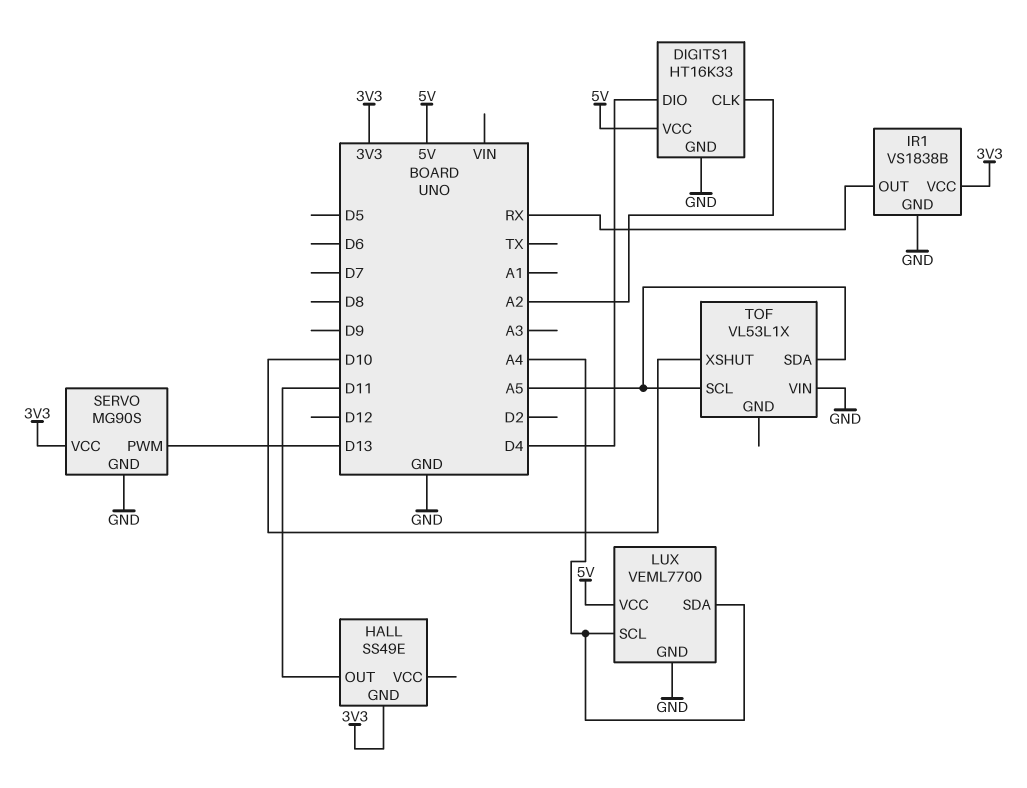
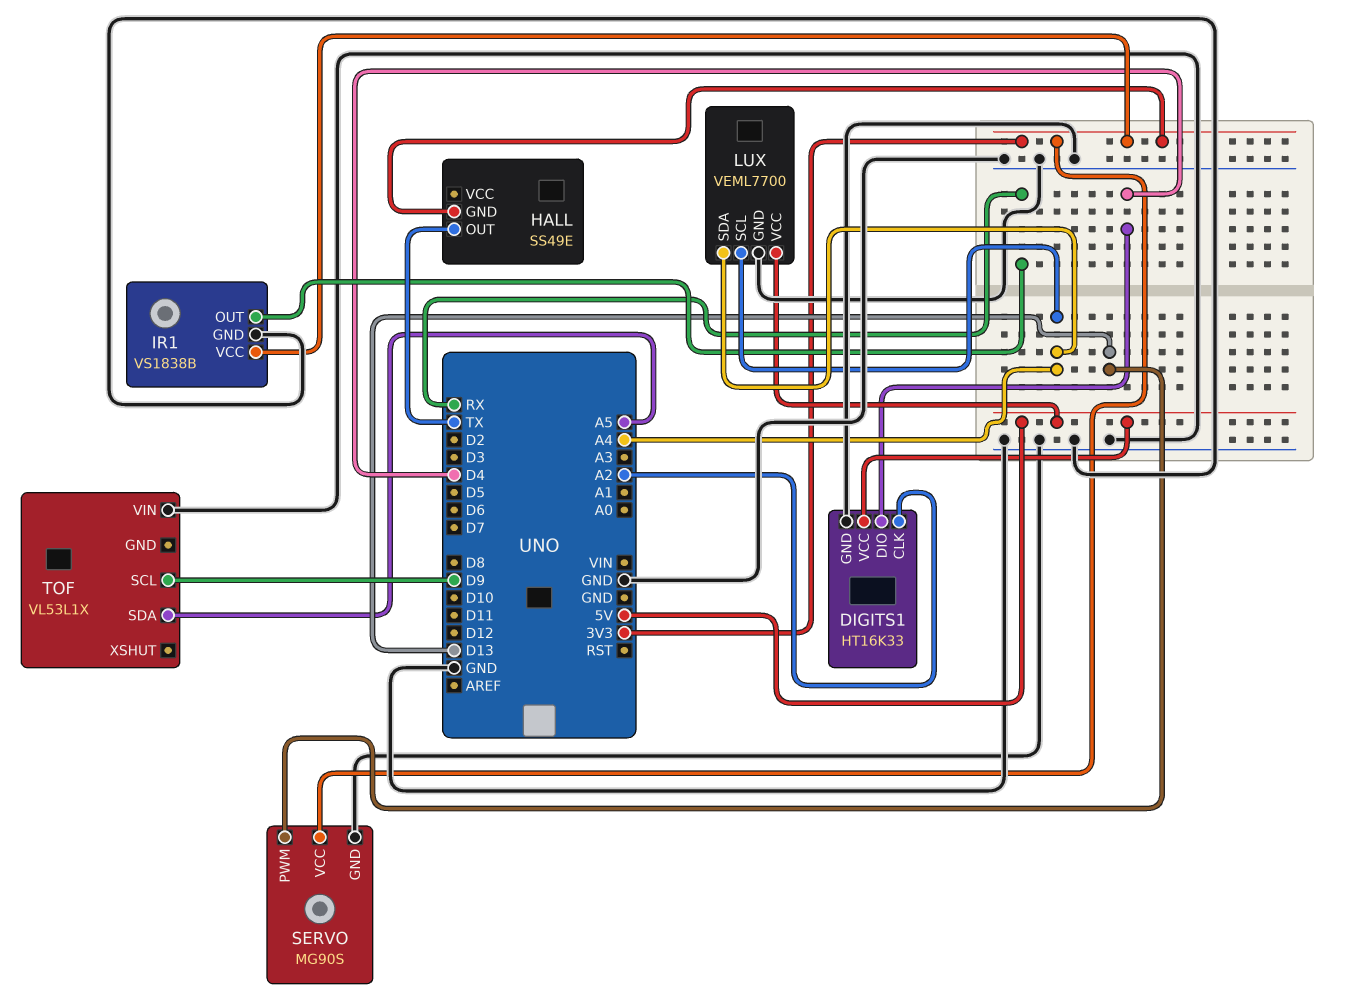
HALL pin OUT: D11 -> TX
TOF pin SCL: A5 -> D9
TOF pin XSHUT: D10 -> none

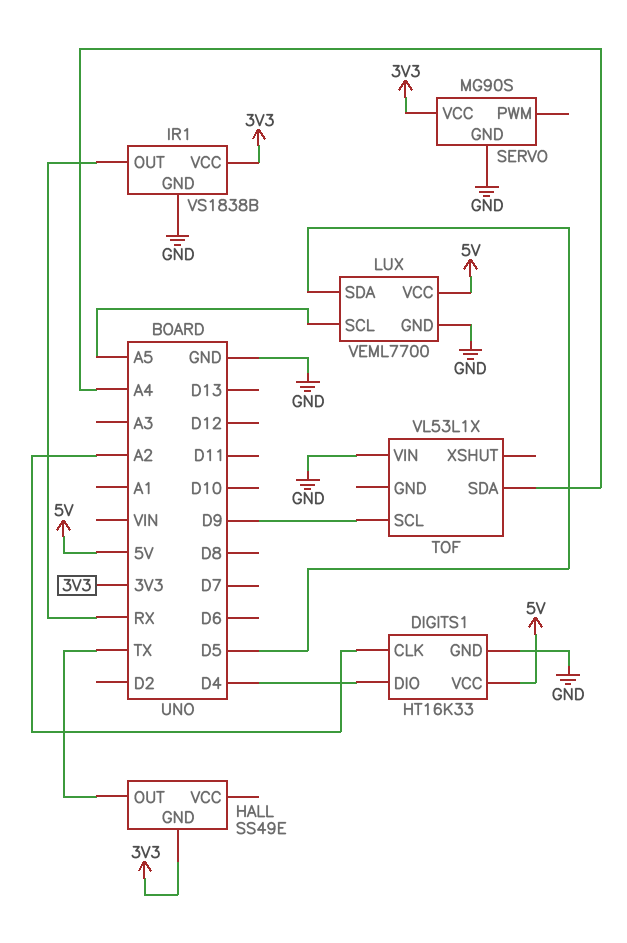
LUX pin SCL: A4 -> A5
LUX pin SDA: A4 -> D5
SERVO pin PWM: D13 -> none
TOF pin SDA: A5 -> A4

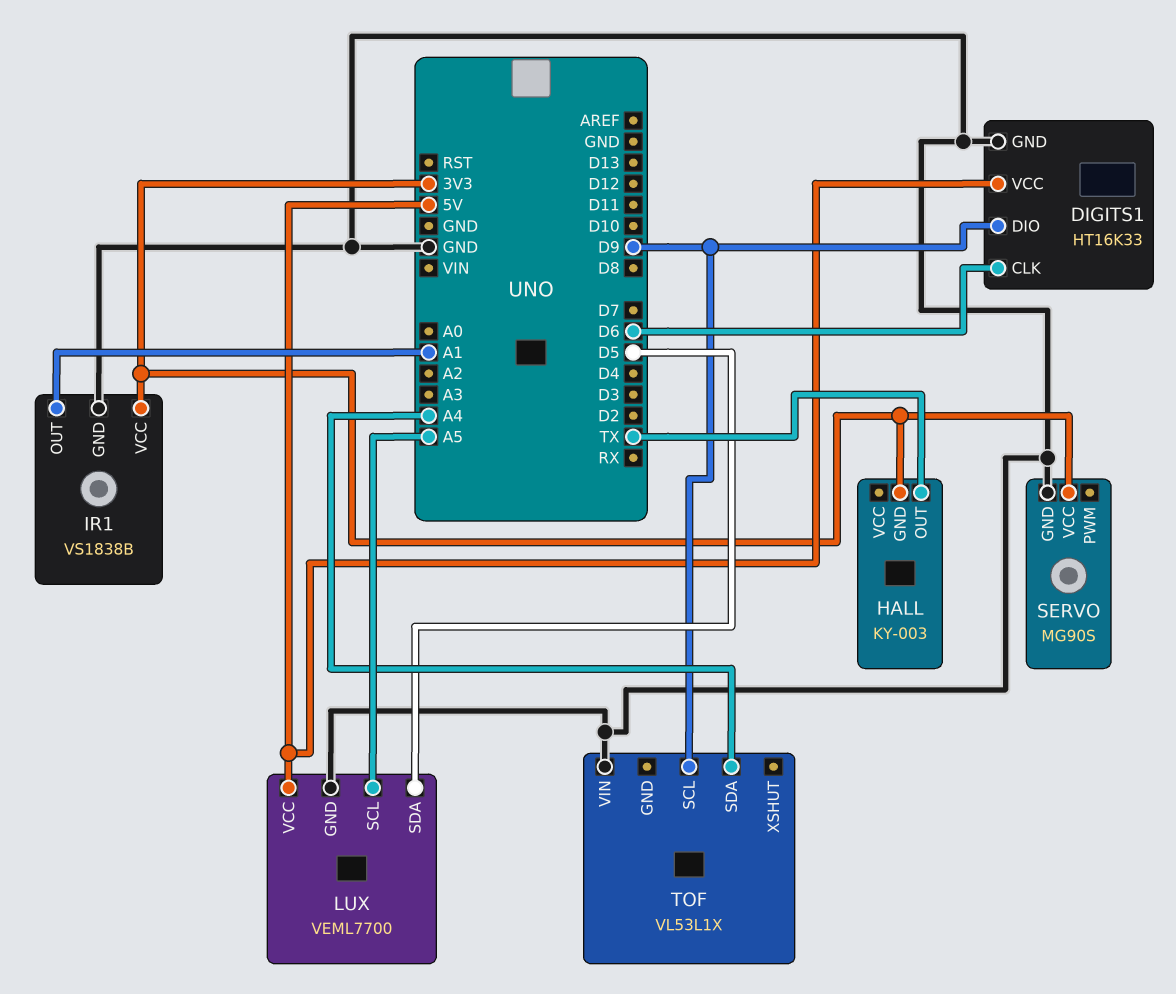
DIGITS1 pin CLK: A2 -> D6
DIGITS1 pin DIO: D4 -> D9
HALL: SS49E -> KY-003
IR1 pin OUT: RX -> A1

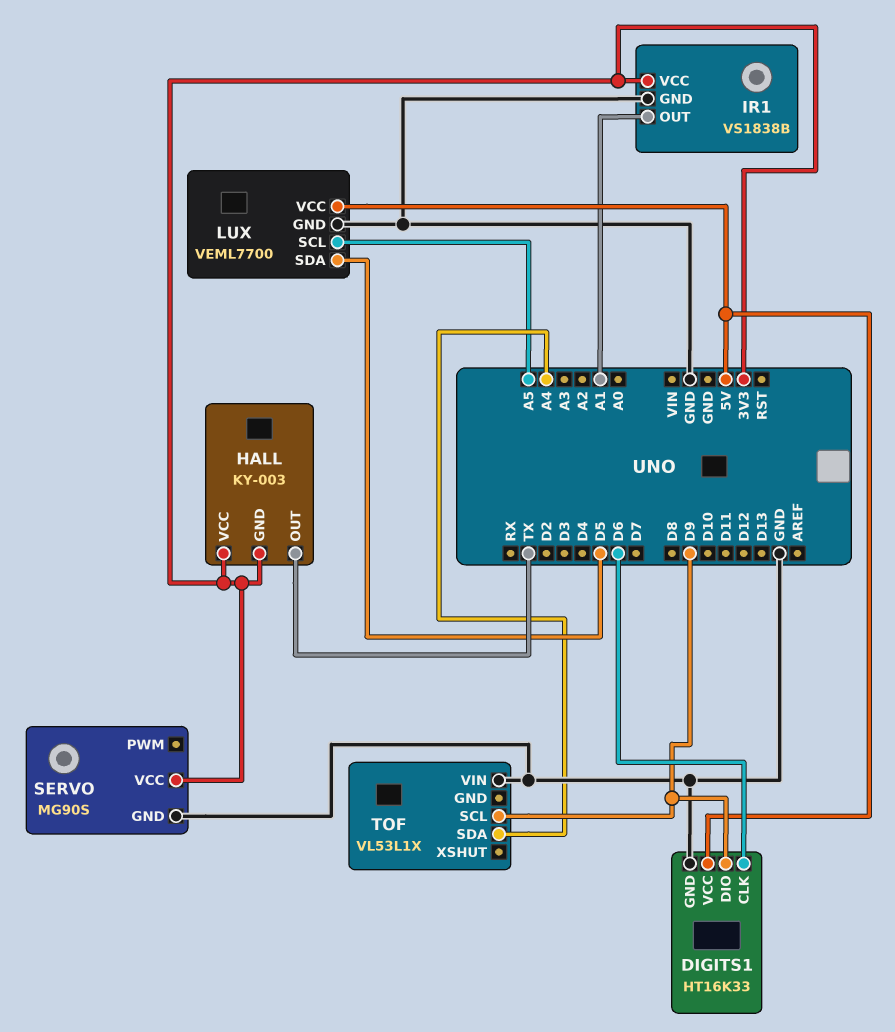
HALL pin VCC: none -> 3V3

